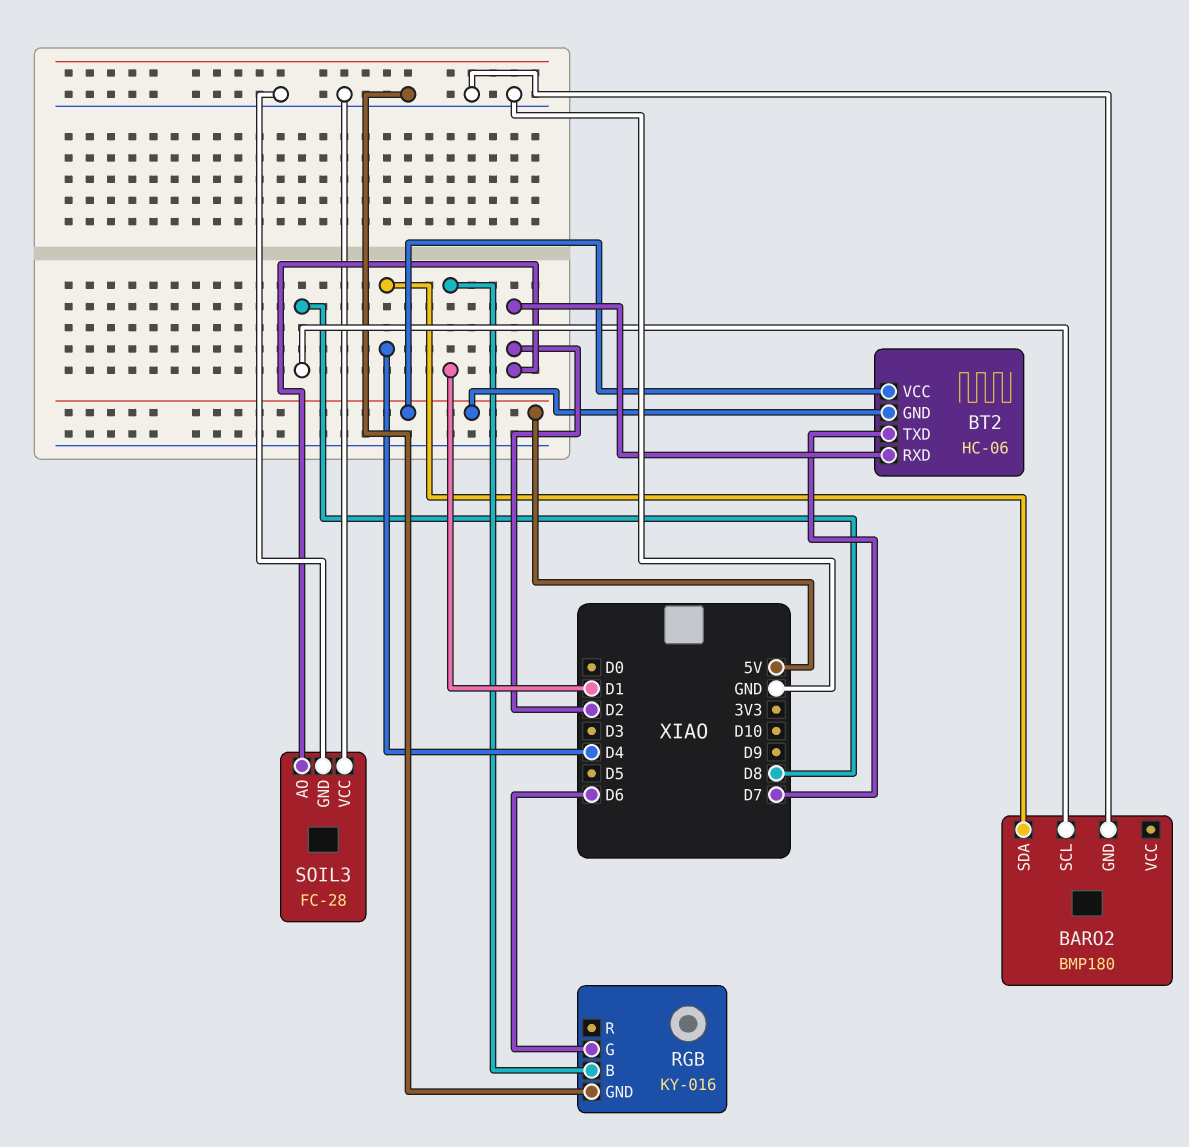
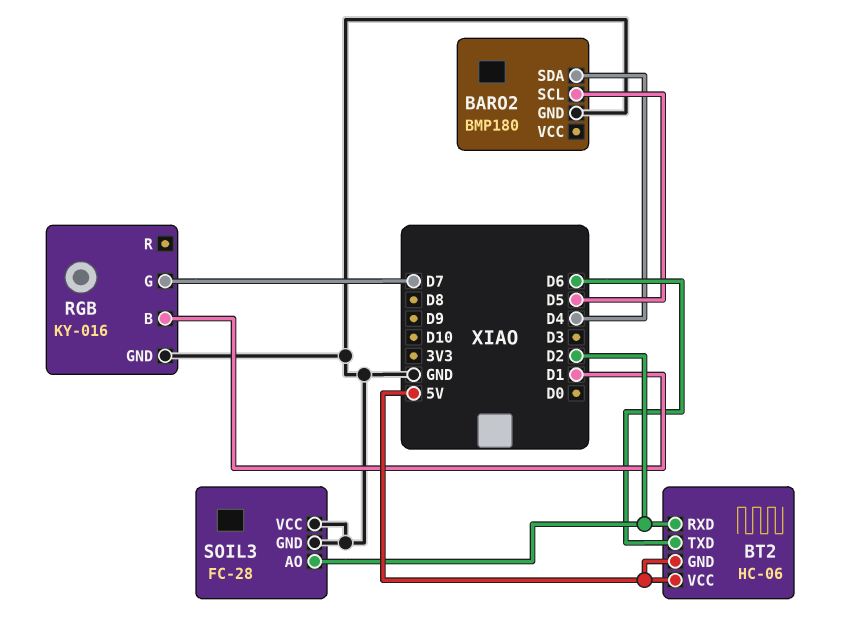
BARO2 pin SCL: D8 -> D5
BT2 pin TXD: D7 -> D6
RGB pin G: D6 -> D7

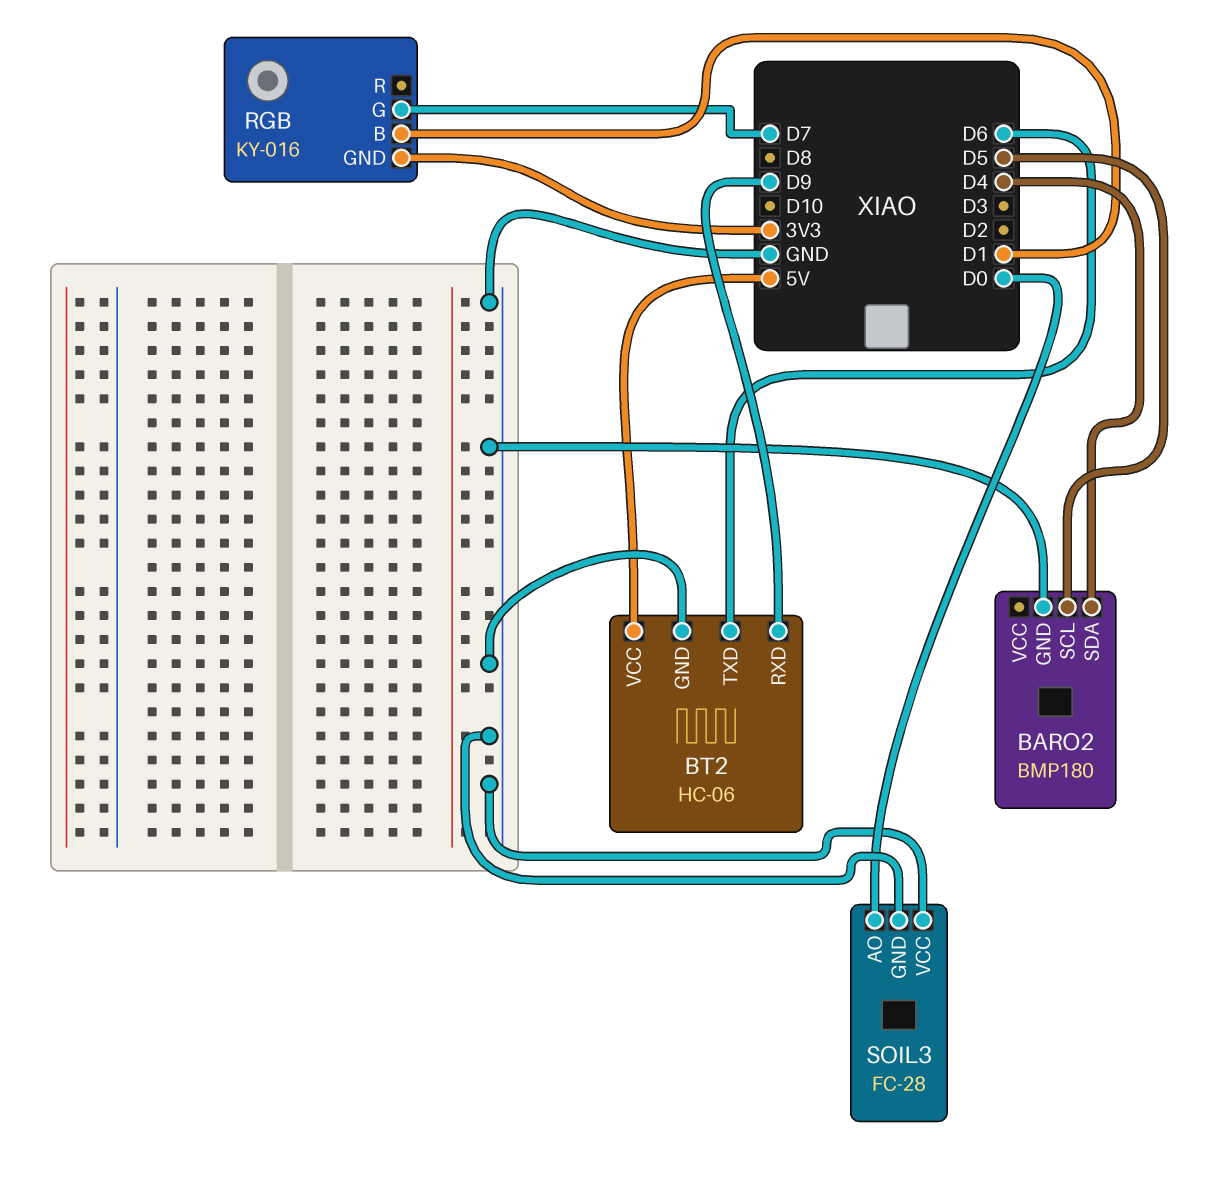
BT2 pin GND: 5V -> GND
BT2 pin RXD: D2 -> D9
RGB pin GND: GND -> 3V3
SOIL3 pin AO: D2 -> D0

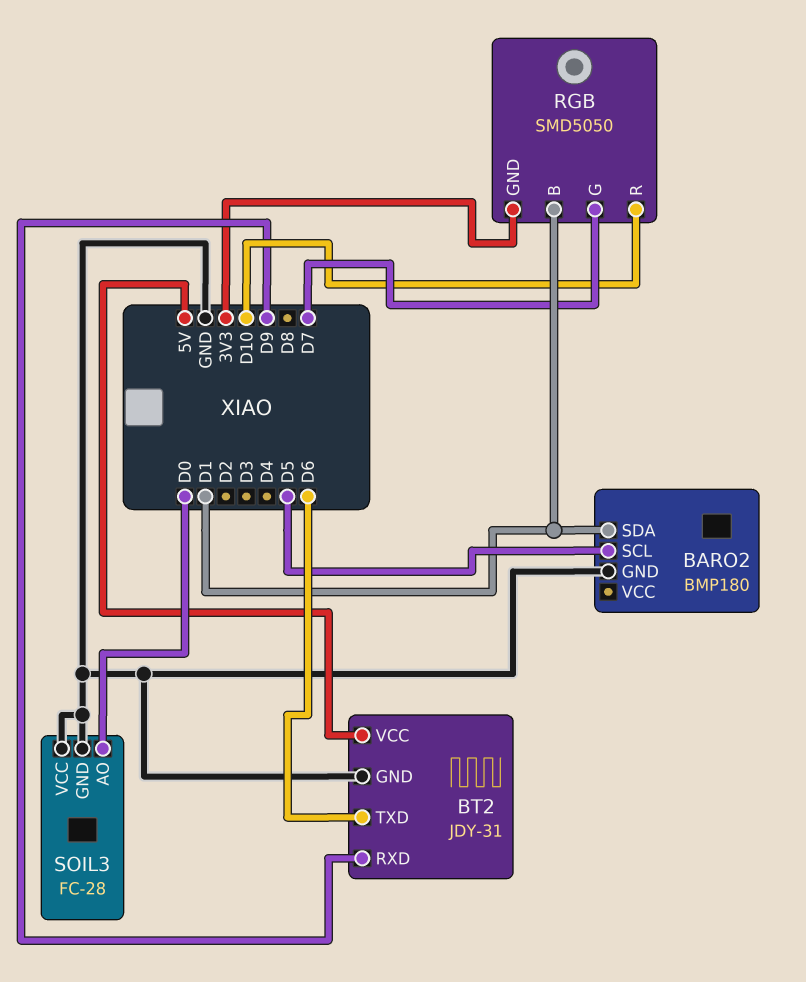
BARO2 pin SDA: D4 -> D1
BT2: HC-06 -> JDY-31
RGB: KY-016 -> SMD5050
RGB pin R: none -> D10

